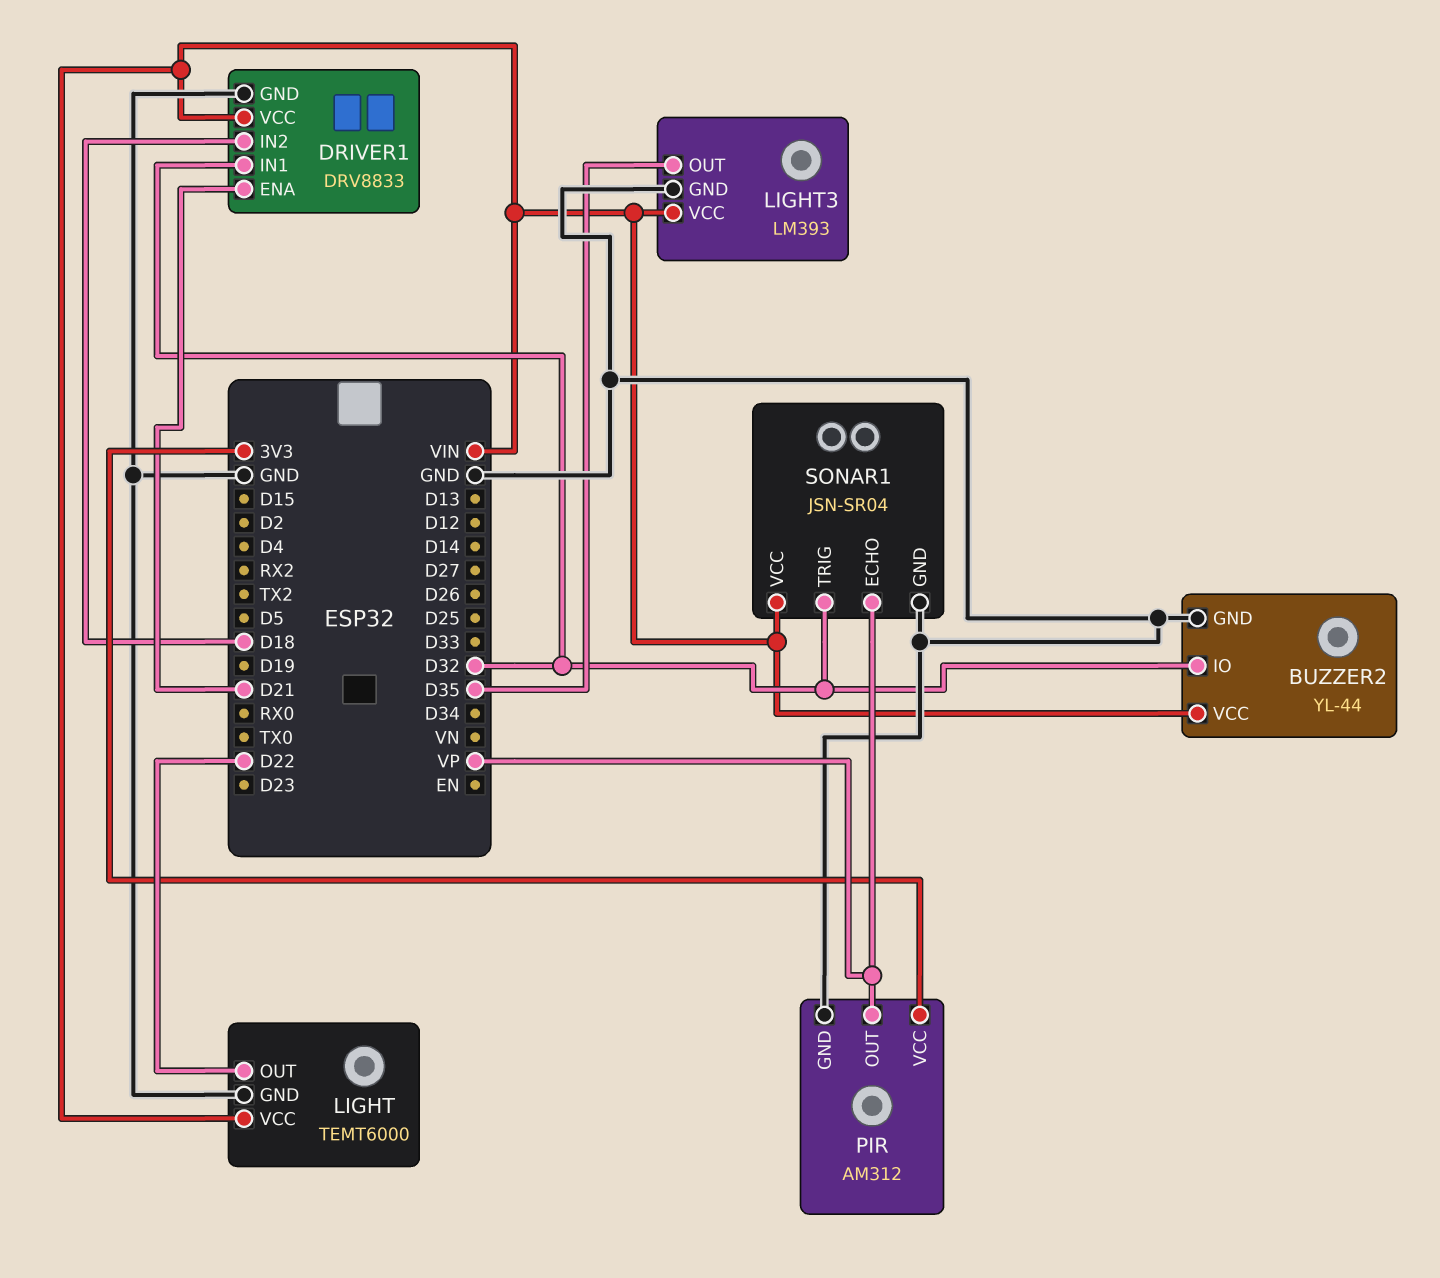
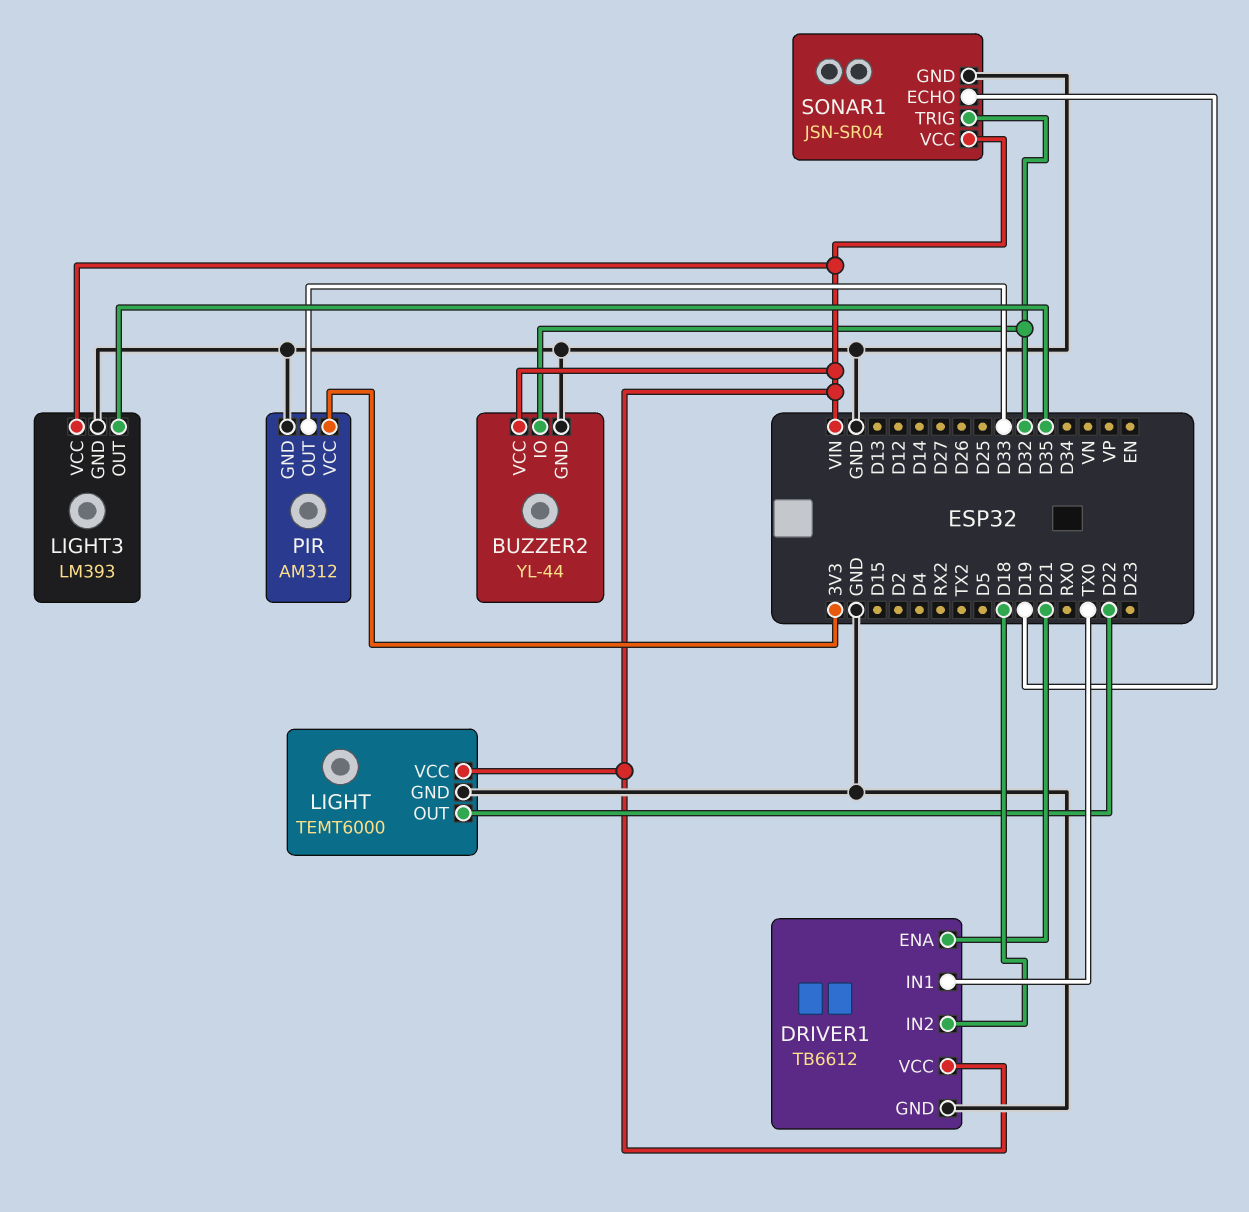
DRIVER1: DRV8833 -> TB6612
DRIVER1 pin IN1: D32 -> TX0
PIR pin OUT: VP -> D33
SONAR1 pin ECHO: VP -> D19

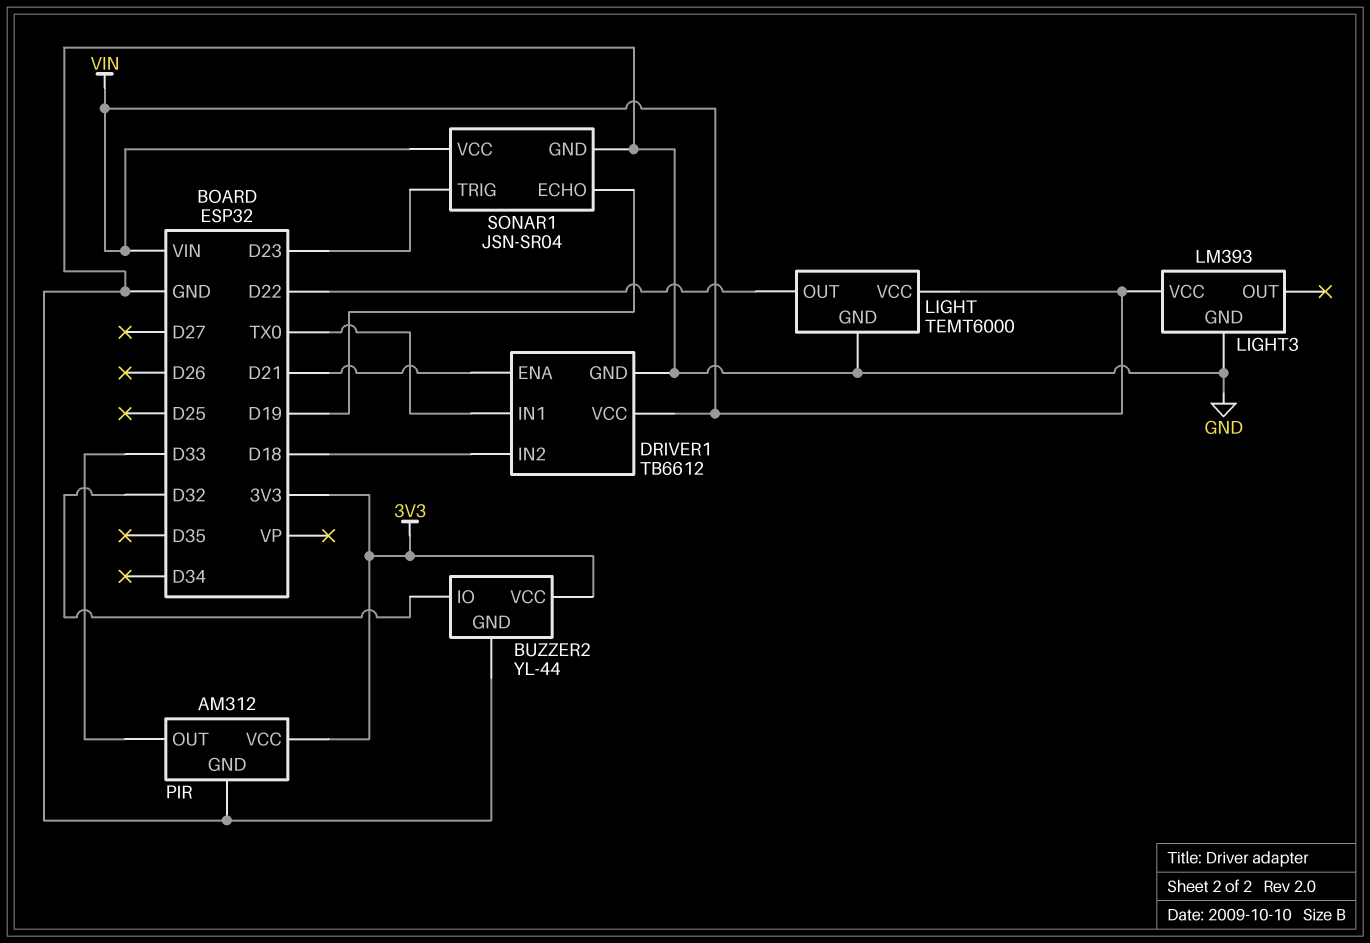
BUZZER2 pin VCC: VIN -> 3V3
LIGHT3 pin OUT: D35 -> none
SONAR1 pin TRIG: D32 -> D23

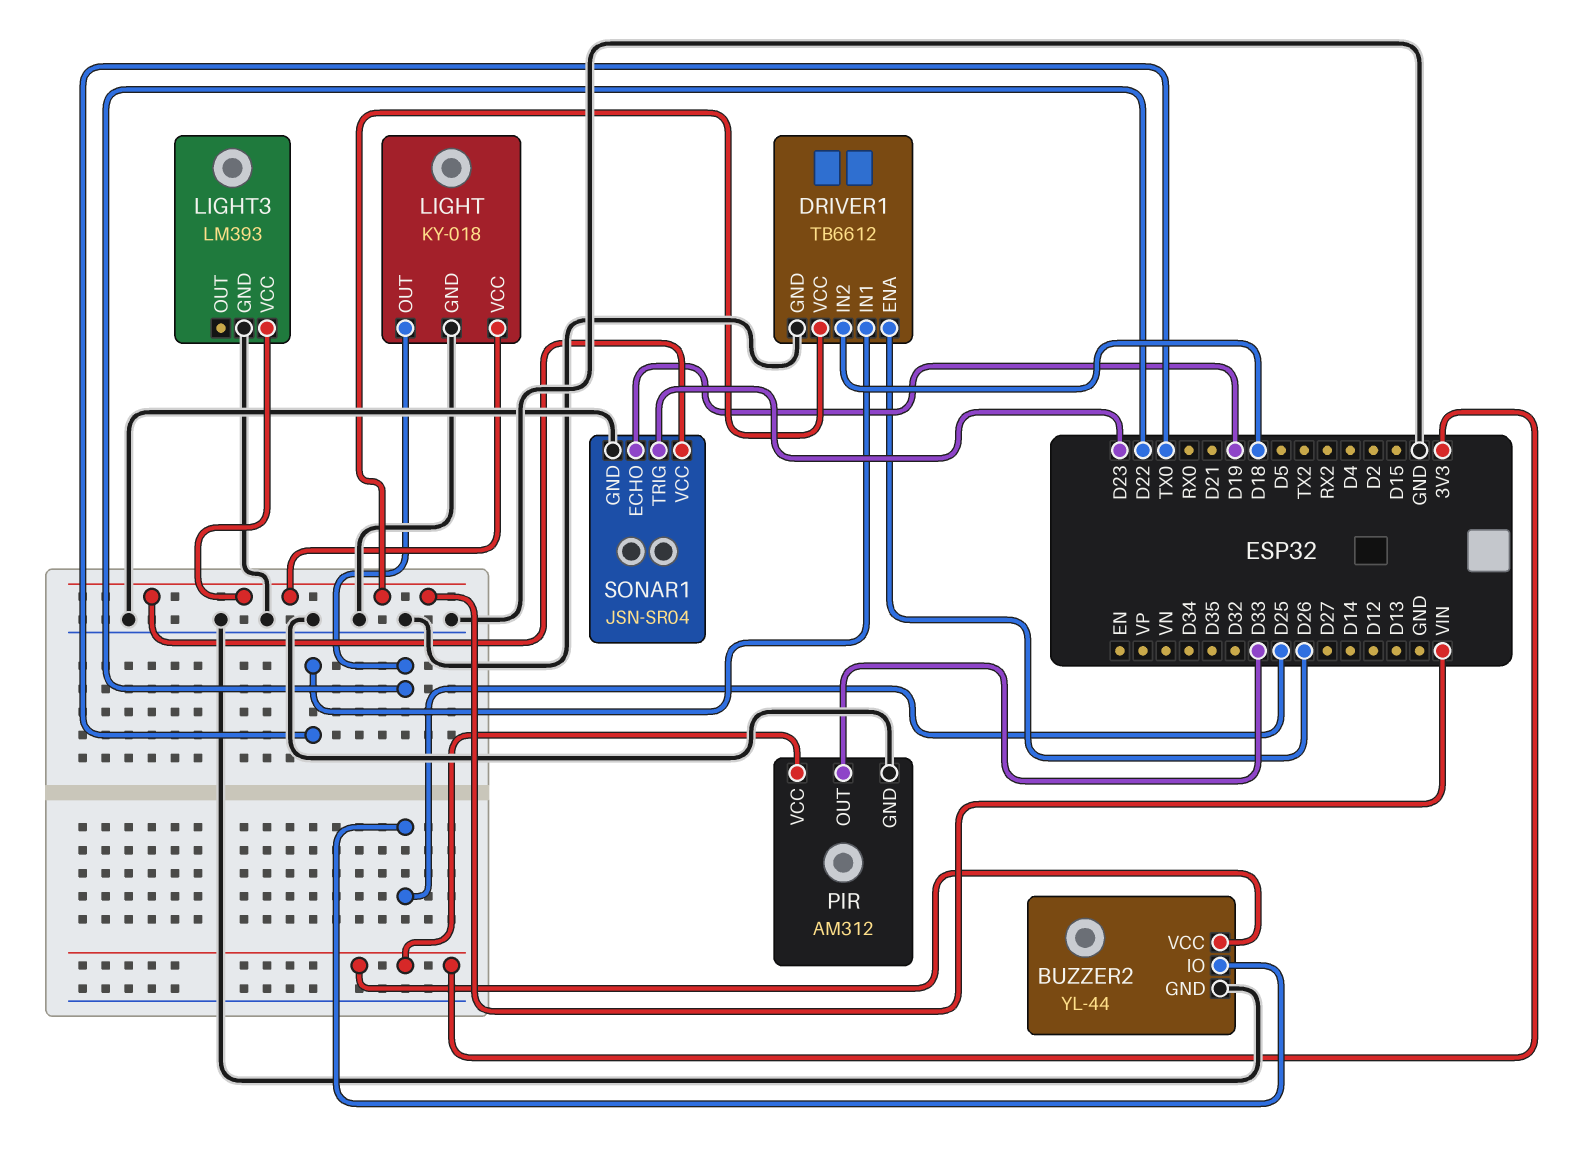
BUZZER2 pin IO: D32 -> D25
DRIVER1 pin ENA: D21 -> D26
LIGHT: TEMT6000 -> KY-018

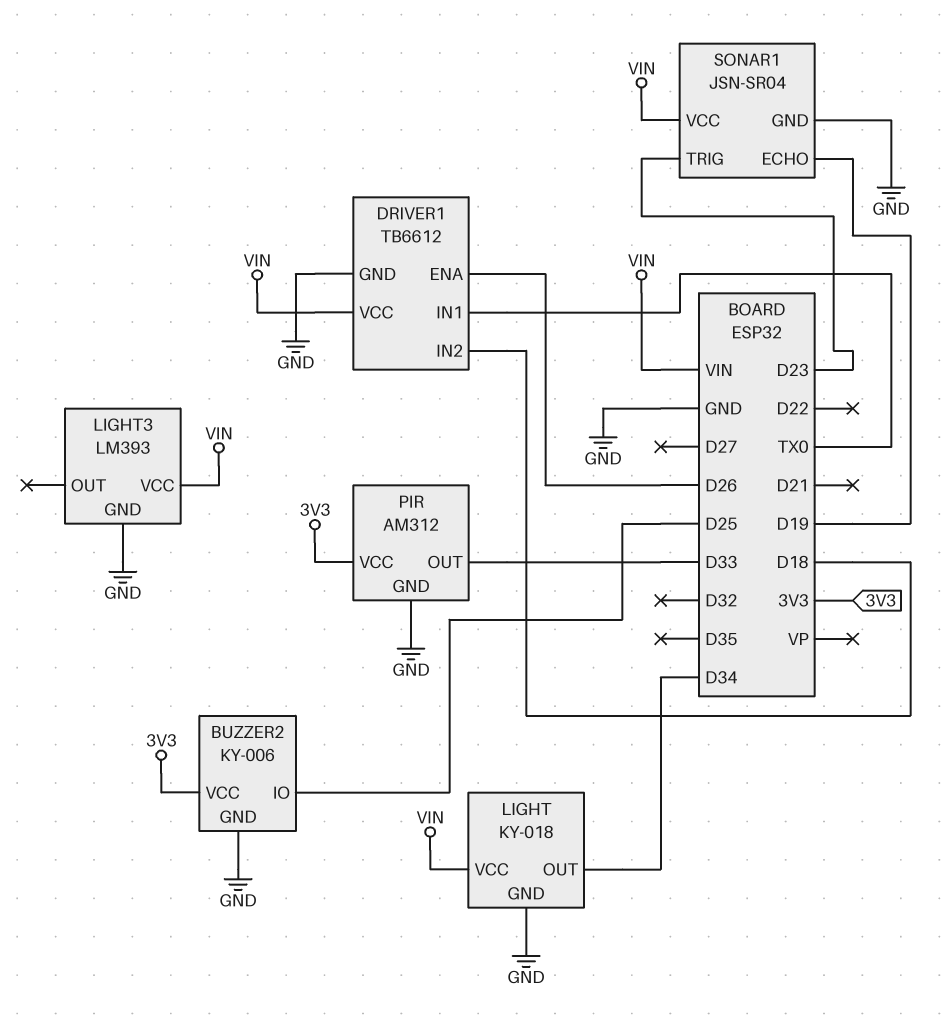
BUZZER2: YL-44 -> KY-006
LIGHT pin OUT: D22 -> D34

